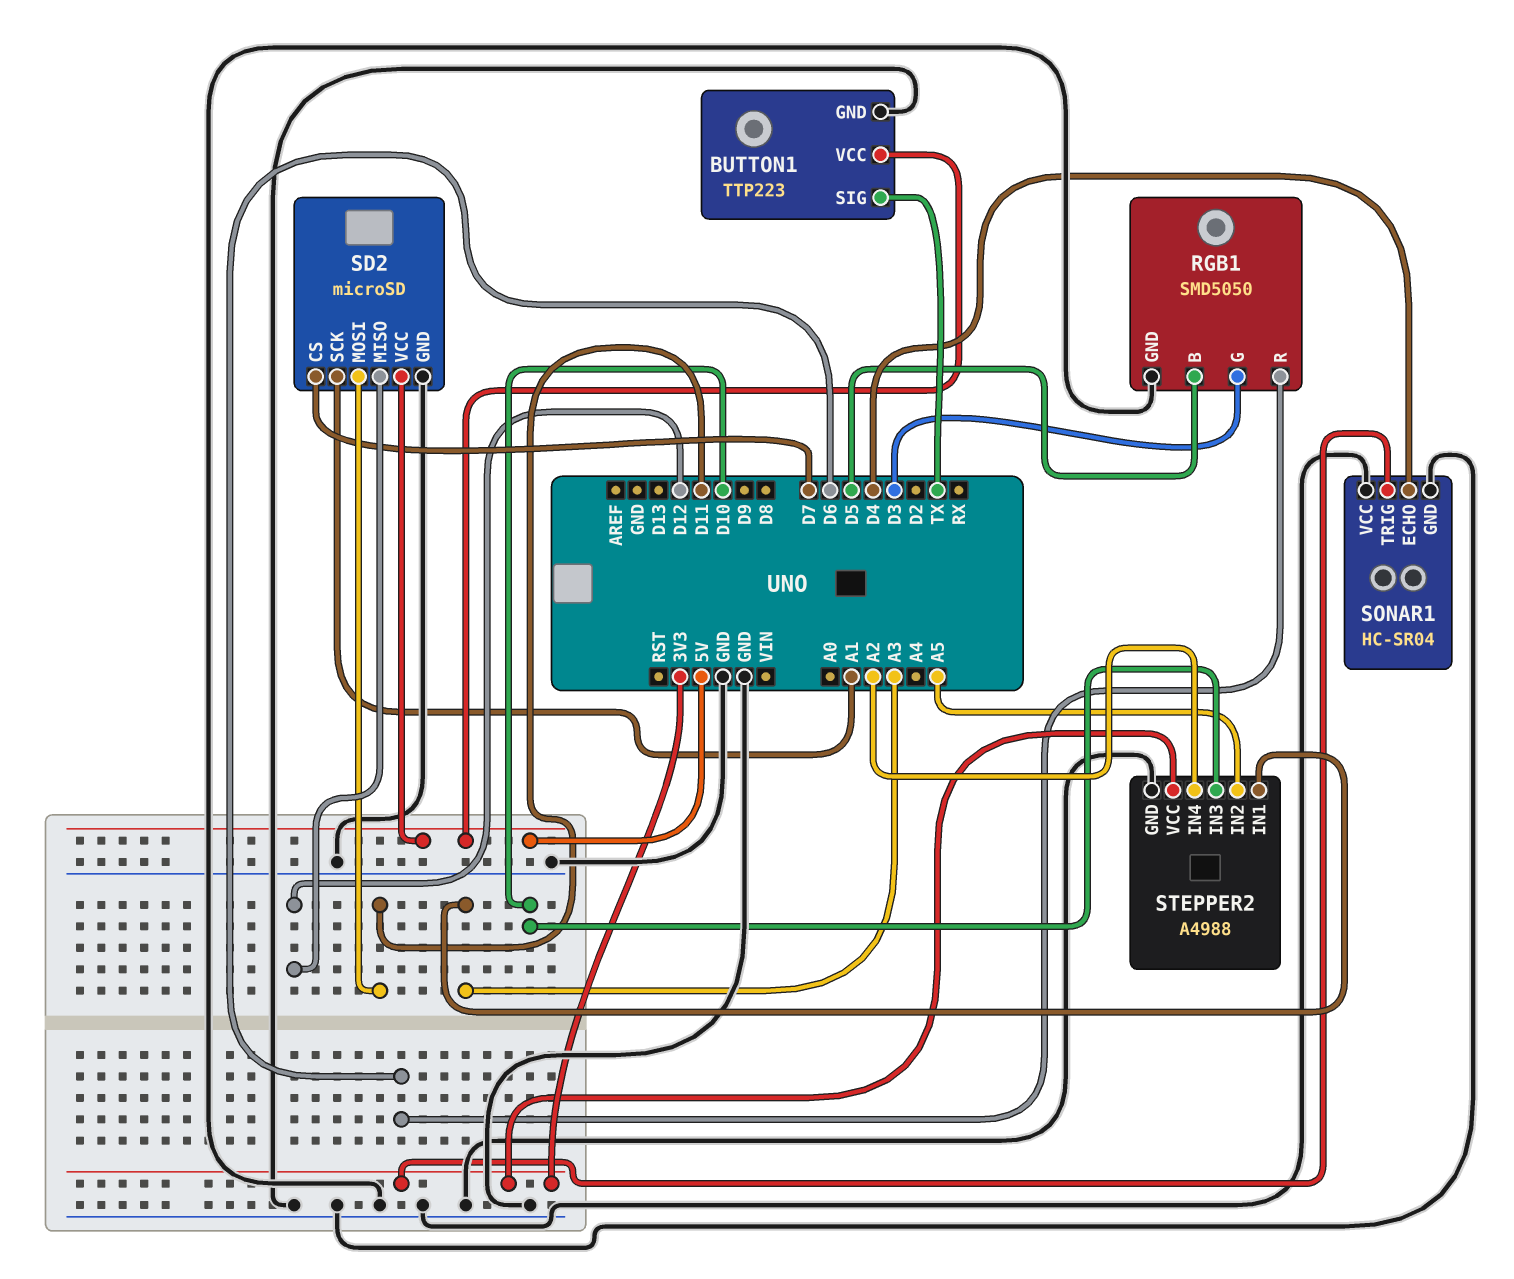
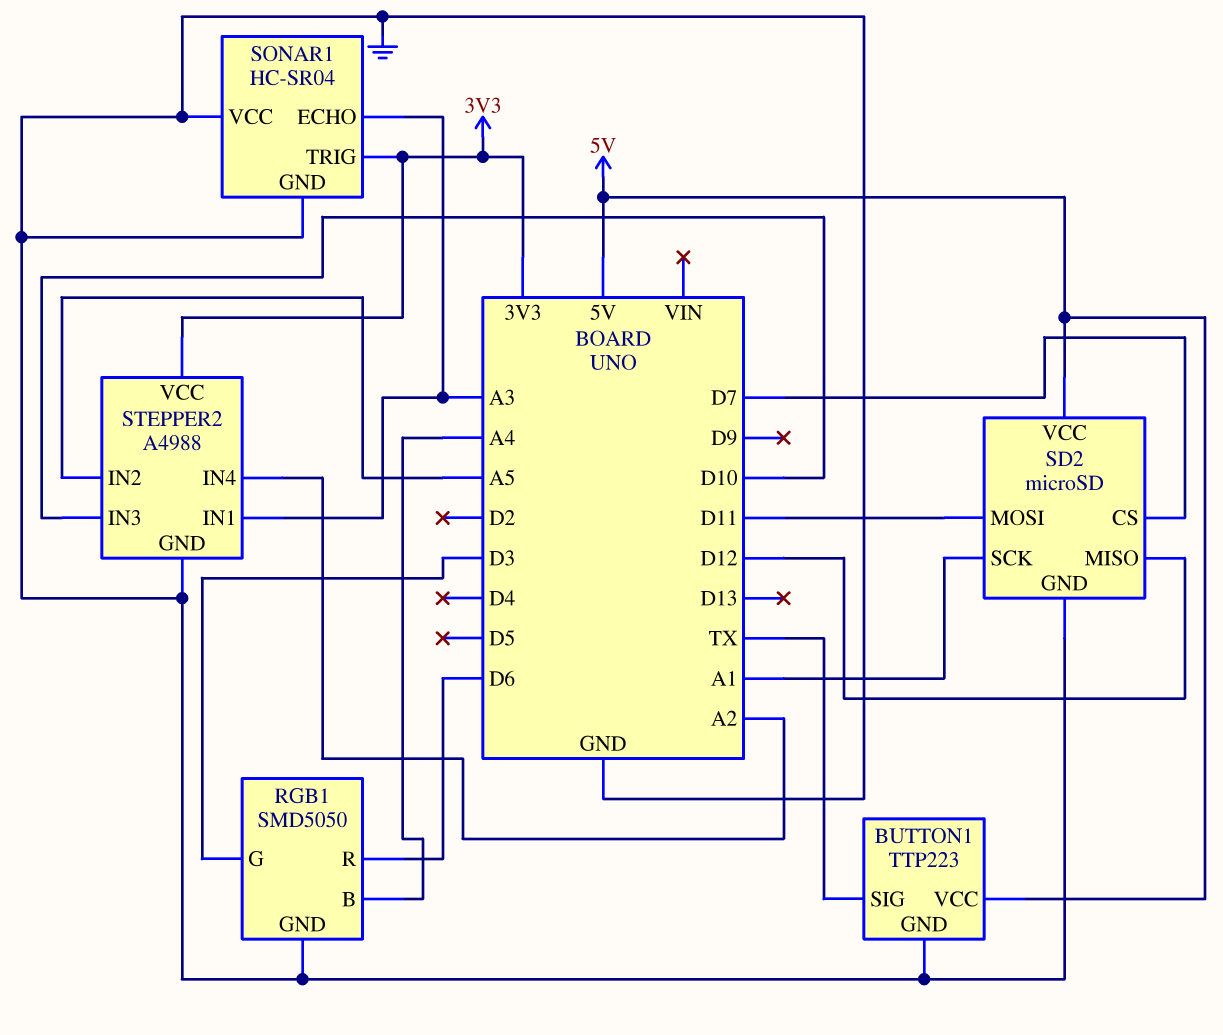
RGB1 pin B: D5 -> A4
SONAR1 pin ECHO: D4 -> A3

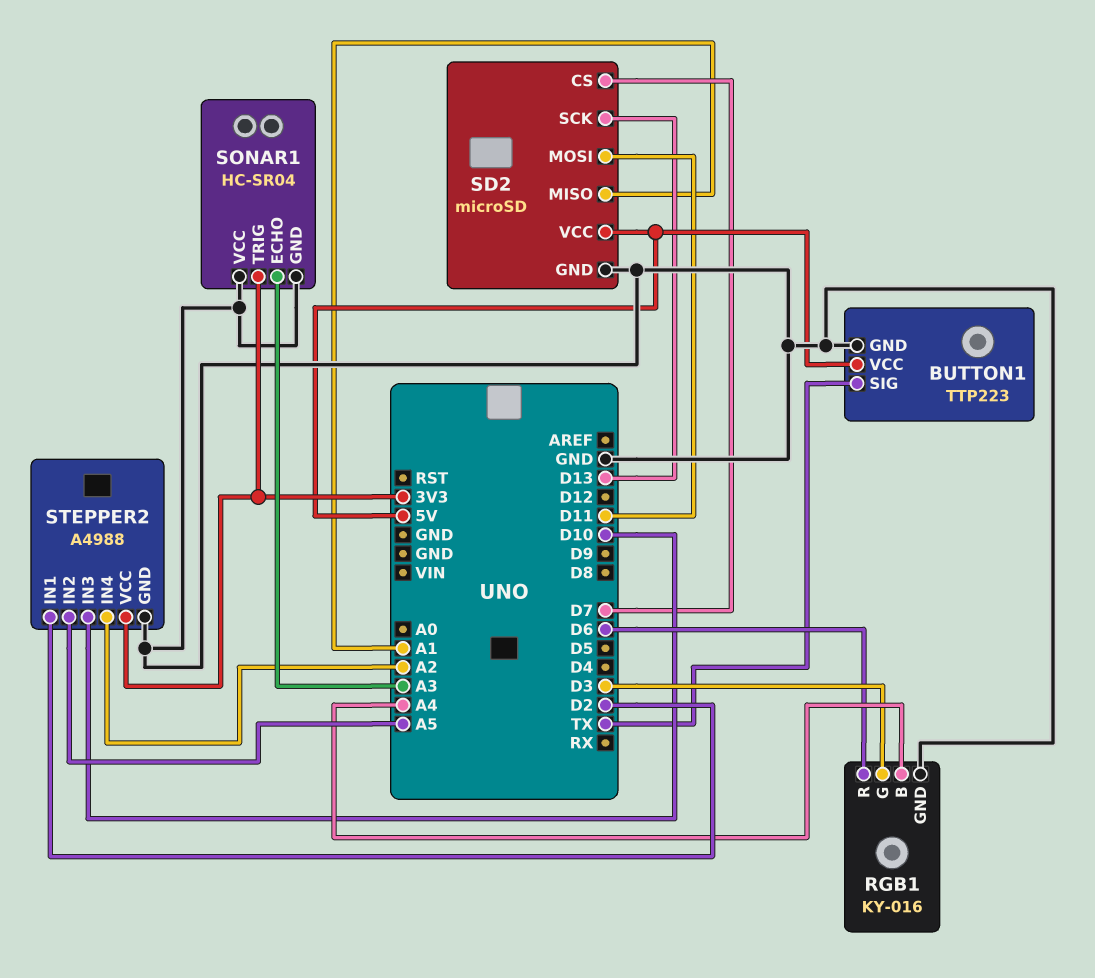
RGB1: SMD5050 -> KY-016
SD2 pin MISO: D12 -> A1
SD2 pin SCK: A1 -> D13
STEPPER2 pin IN1: A3 -> D2

